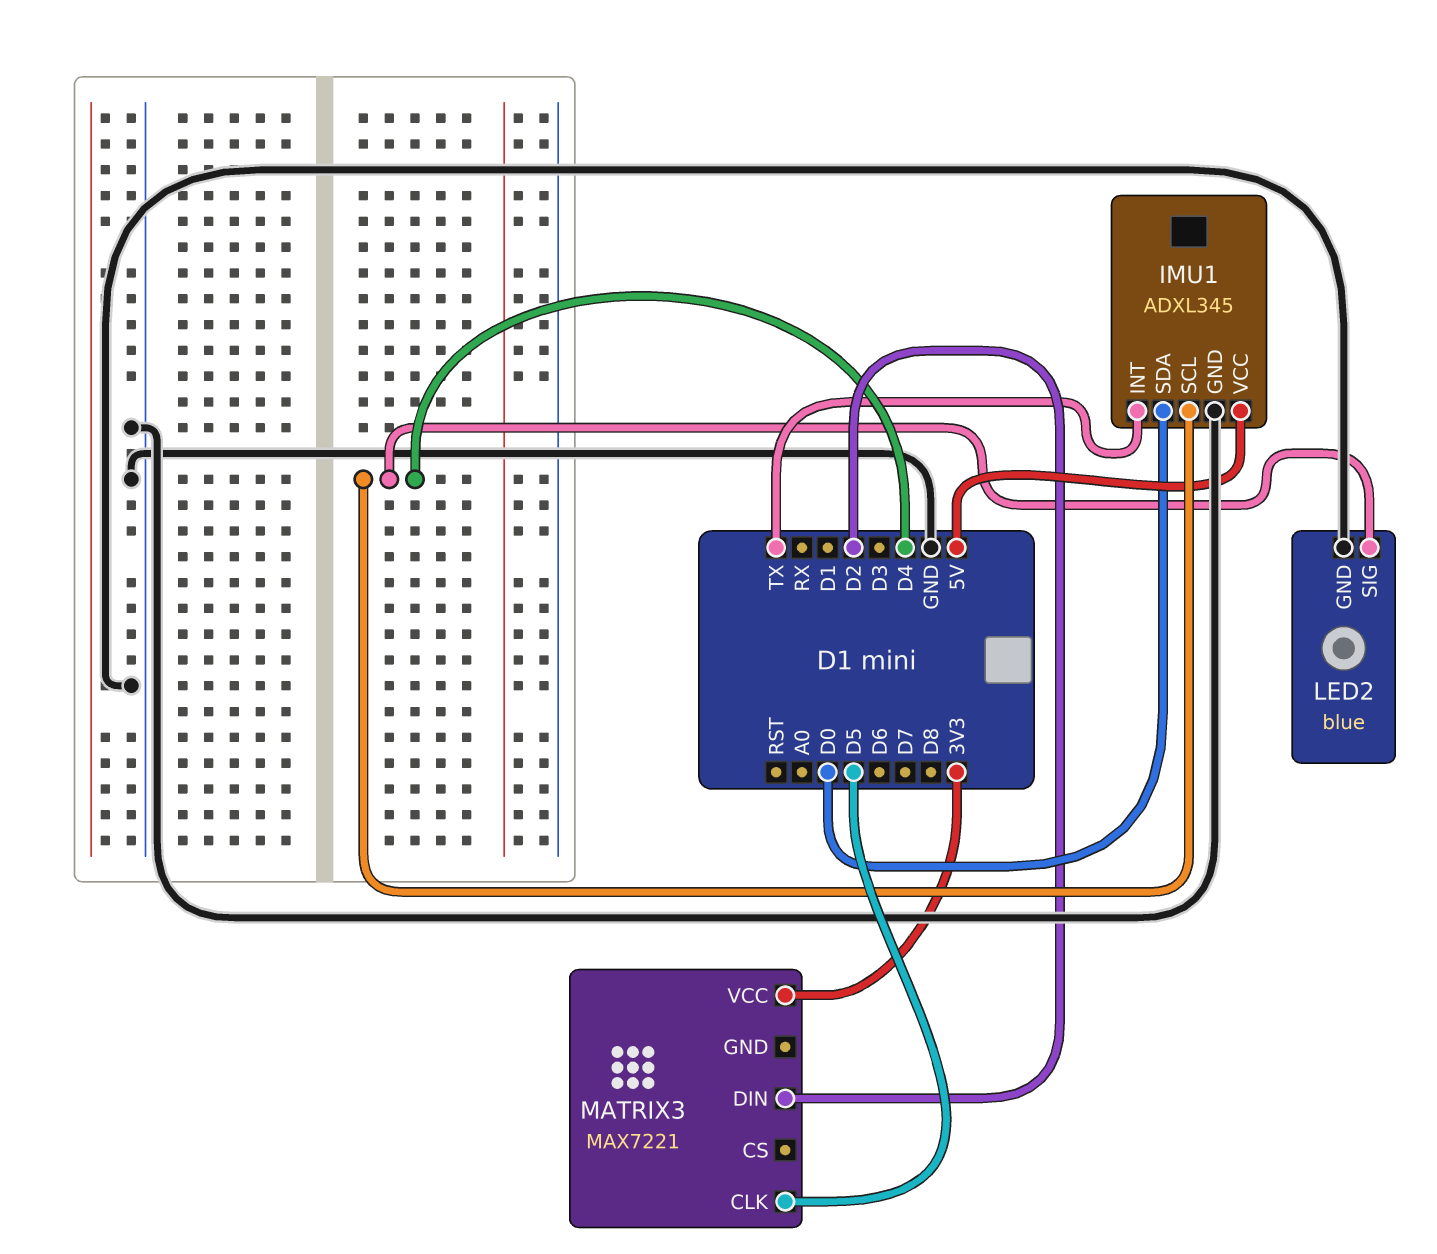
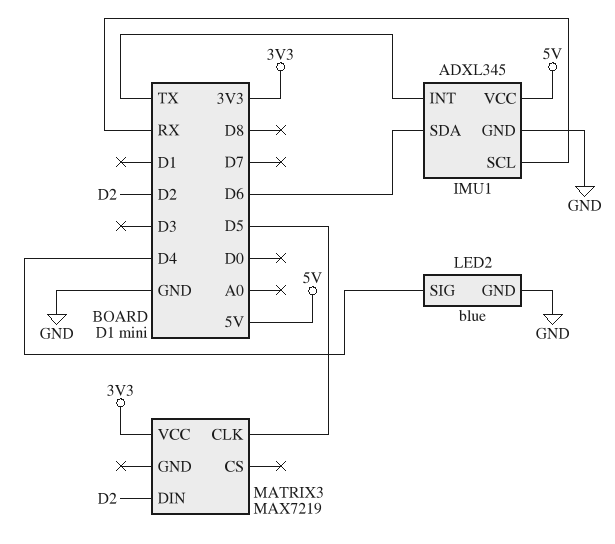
IMU1 pin SCL: D4 -> RX
IMU1 pin SDA: D0 -> D6
MATRIX3: MAX7221 -> MAX7219

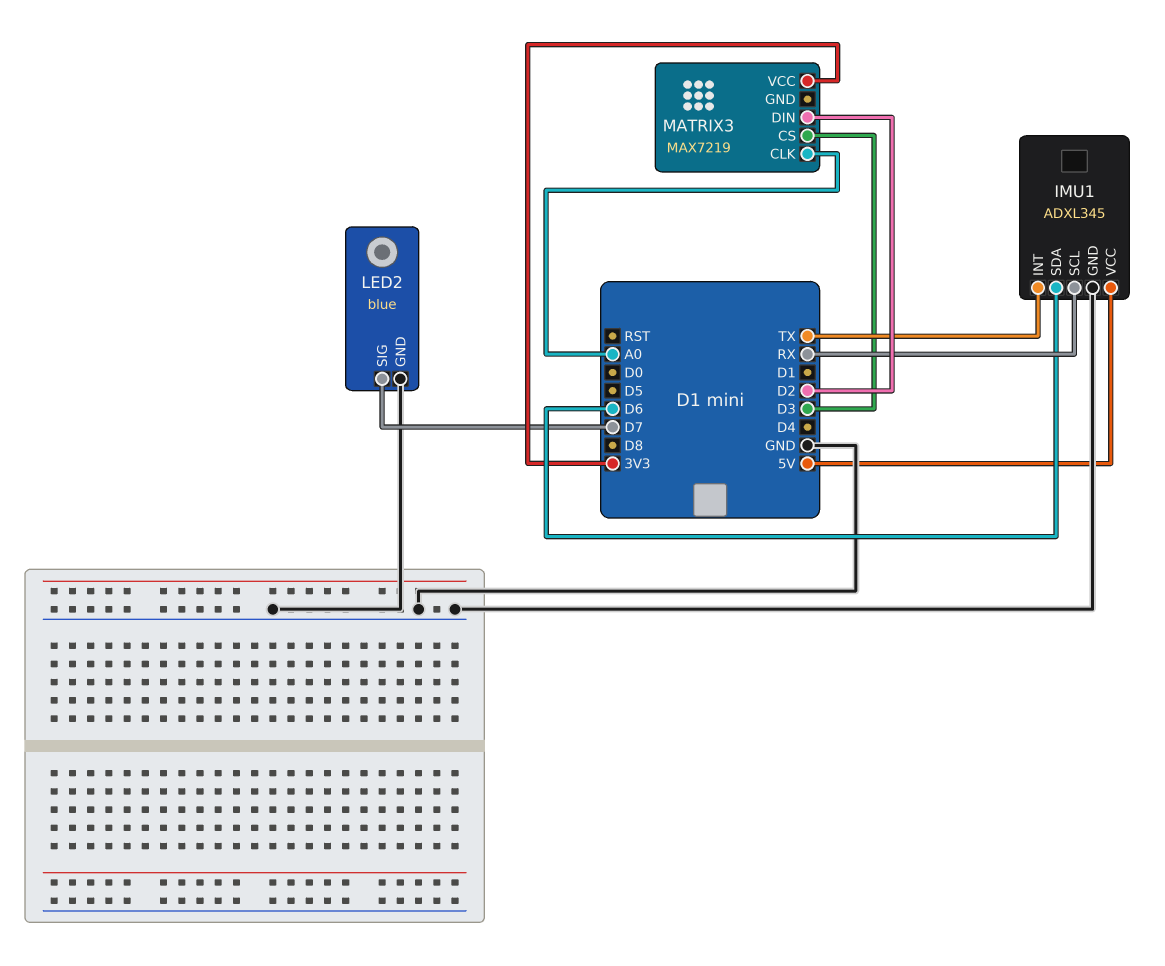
LED2 pin SIG: D4 -> D7
MATRIX3 pin CLK: D5 -> A0
MATRIX3 pin CS: none -> D3

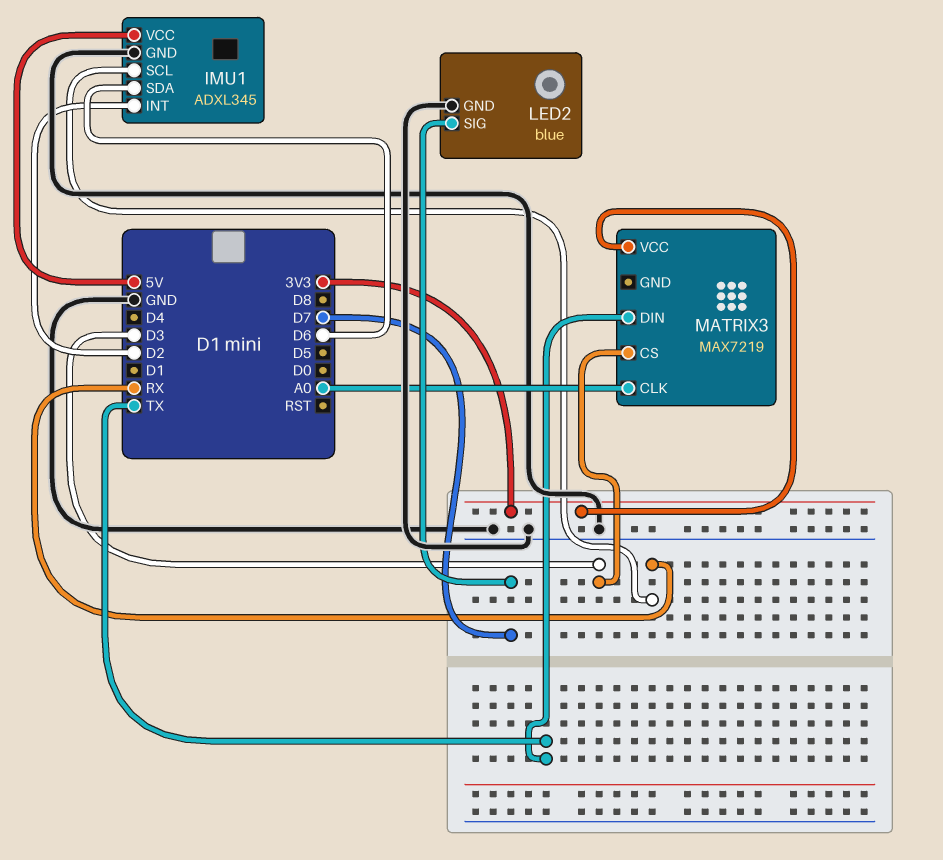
IMU1 pin INT: TX -> D2
MATRIX3 pin DIN: D2 -> TX

